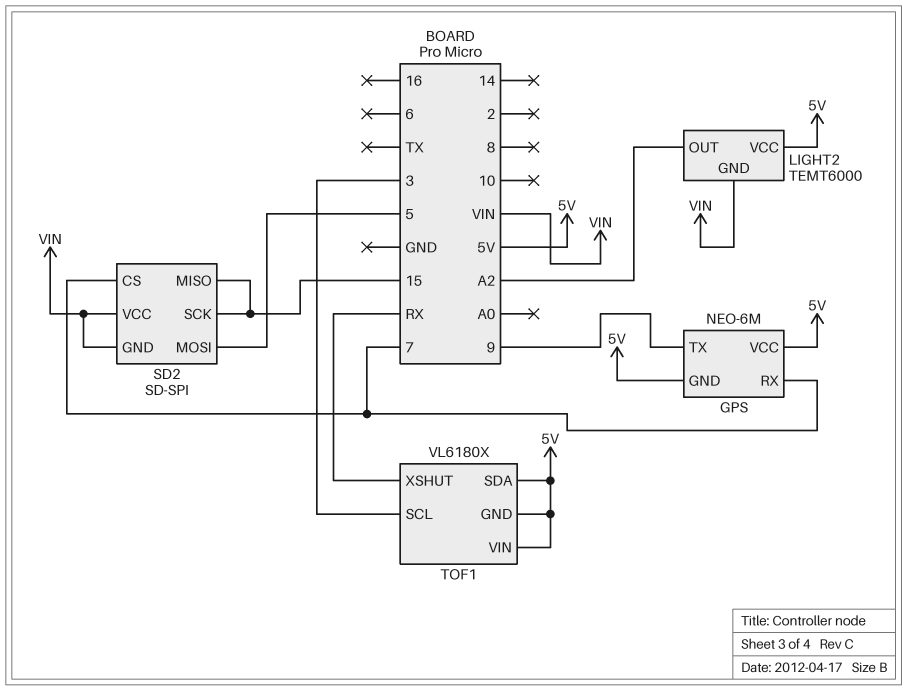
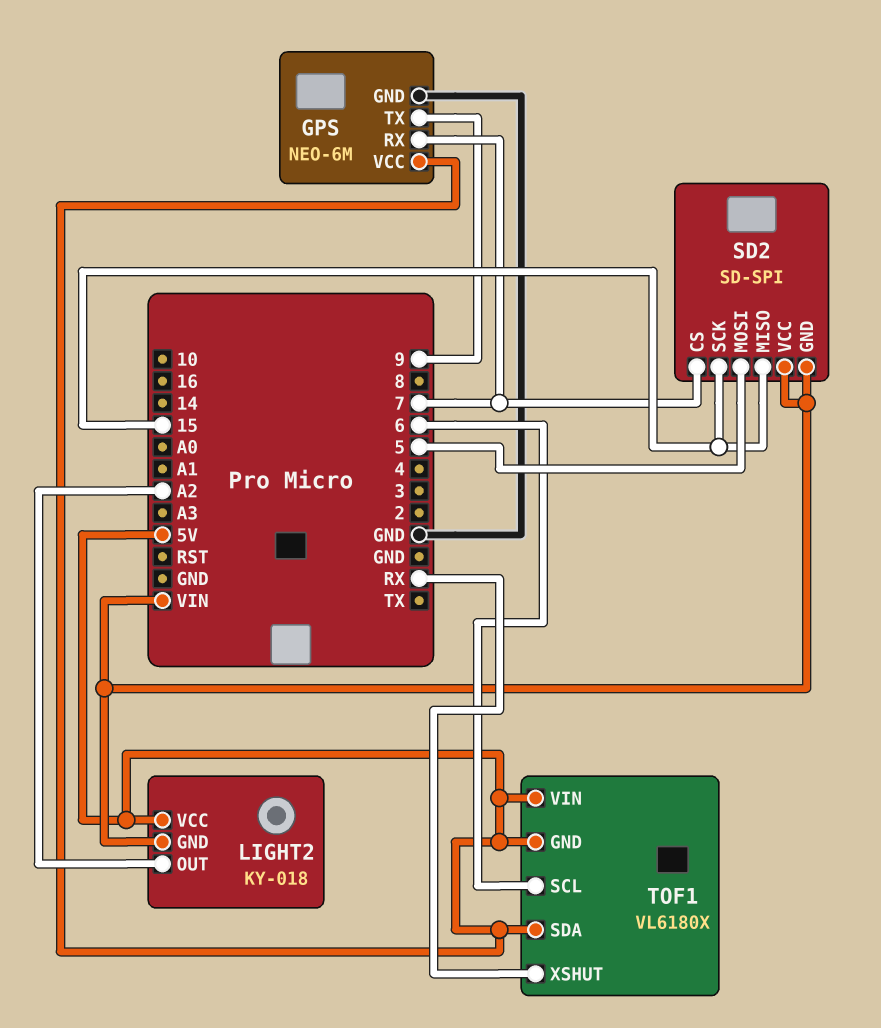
GPS pin GND: 5V -> GND
LIGHT2: TEMT6000 -> KY-018
TOF1 pin SCL: 3 -> 6

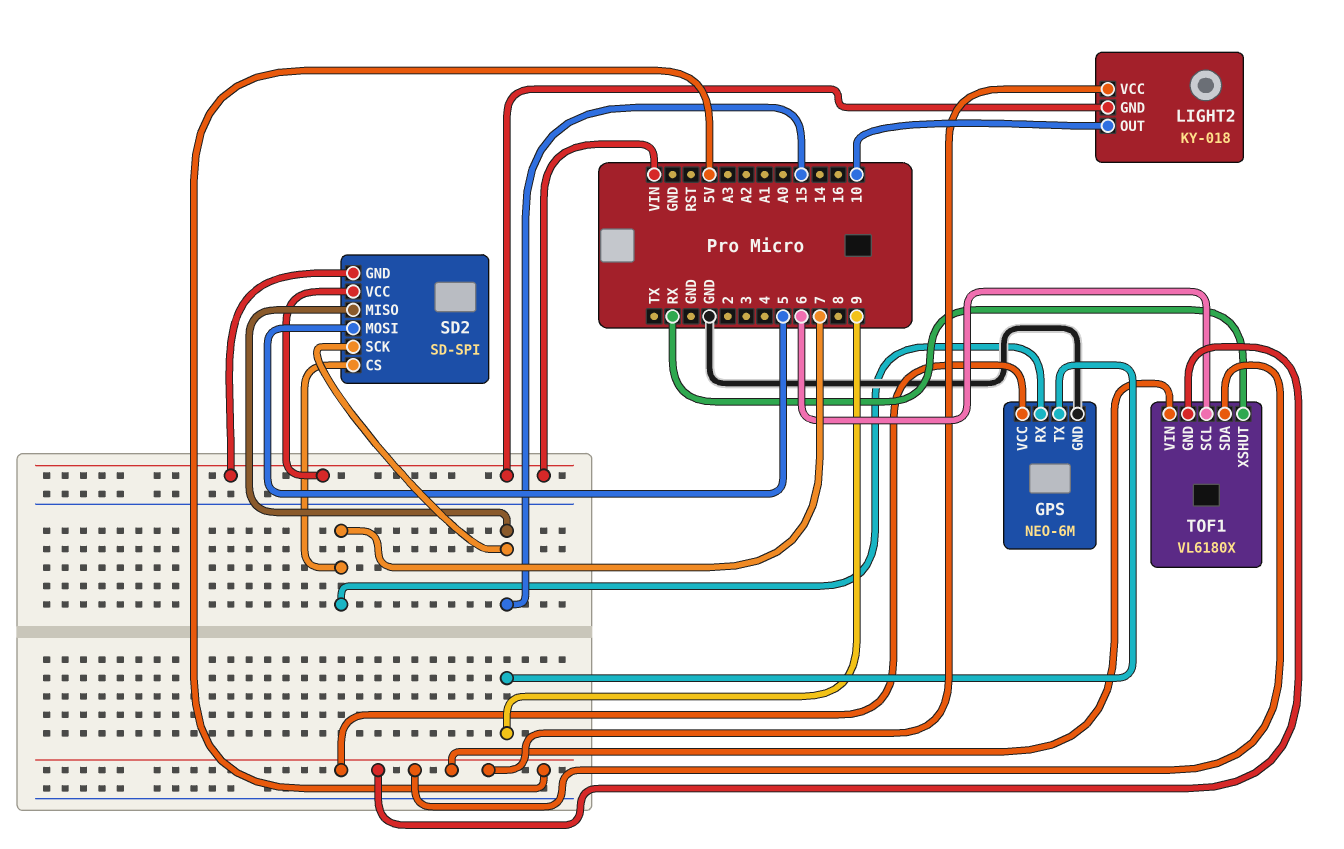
LIGHT2 pin OUT: A2 -> 10

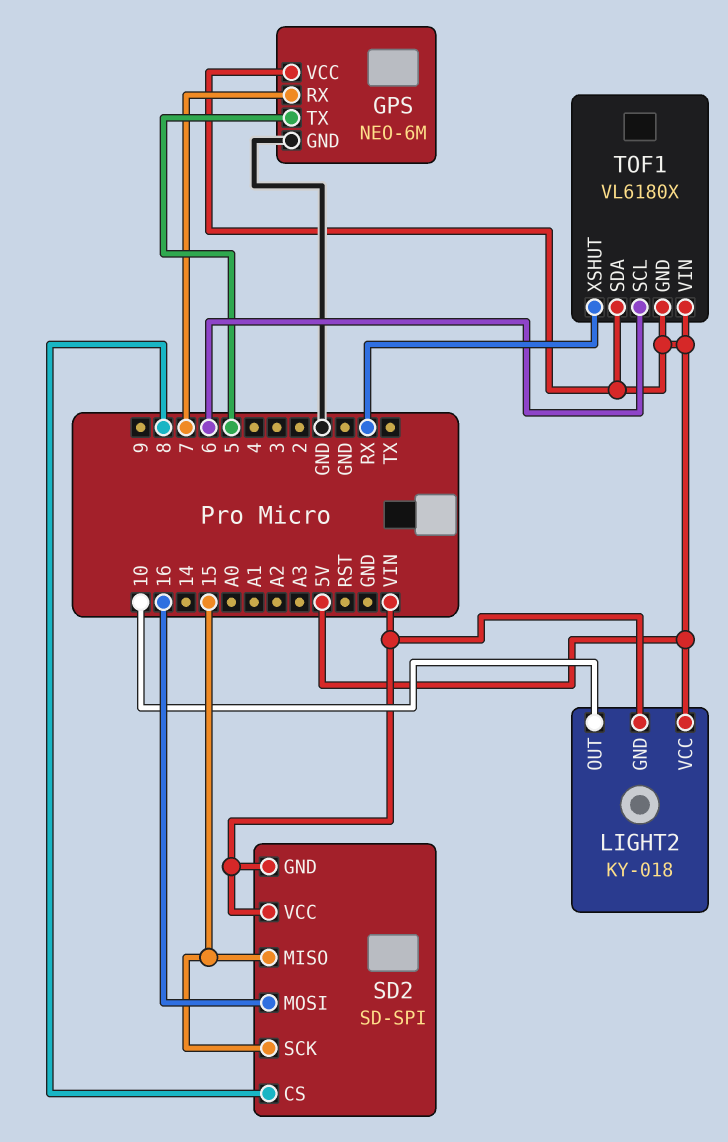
GPS pin TX: 9 -> 5
SD2 pin CS: 7 -> 8
SD2 pin MOSI: 5 -> 16

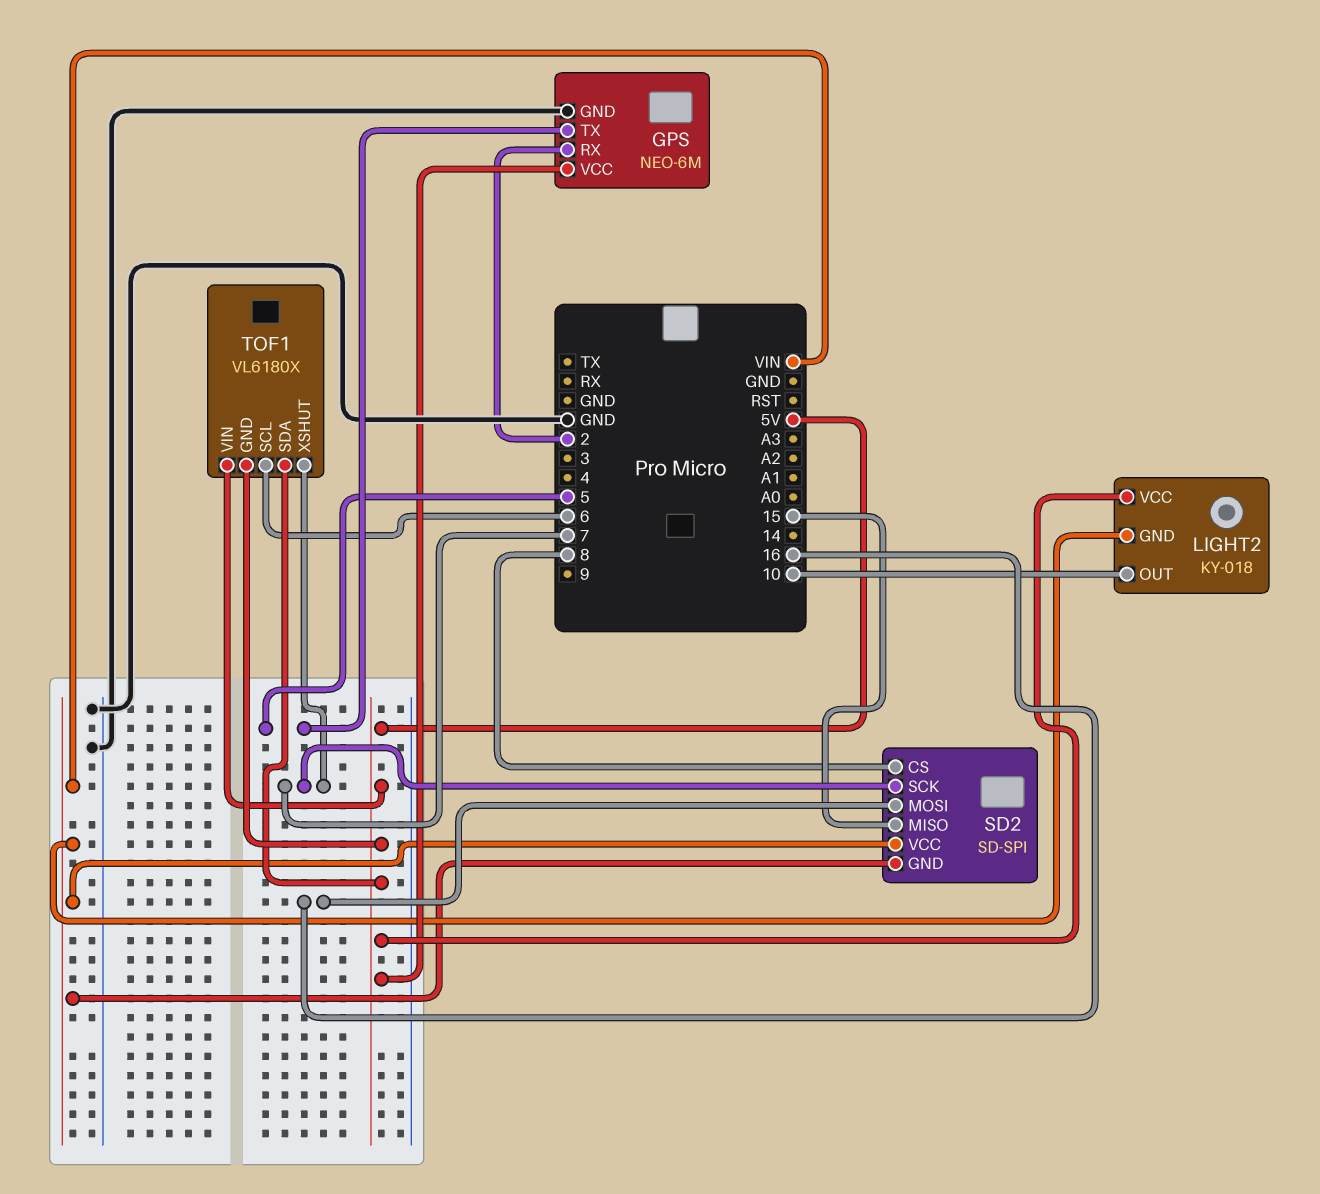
GPS pin RX: 7 -> 2
SD2 pin SCK: 15 -> 7
TOF1 pin XSHUT: RX -> 7

